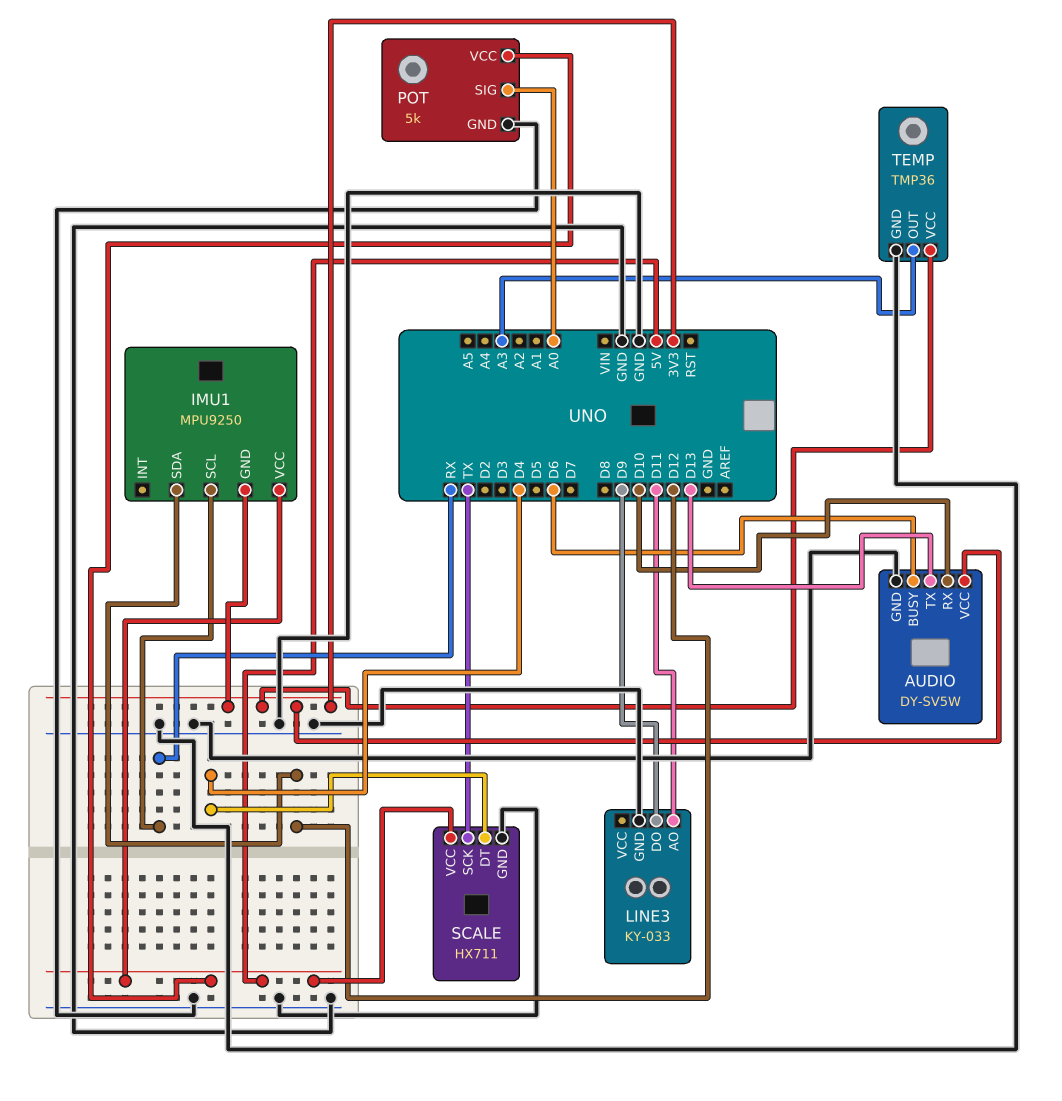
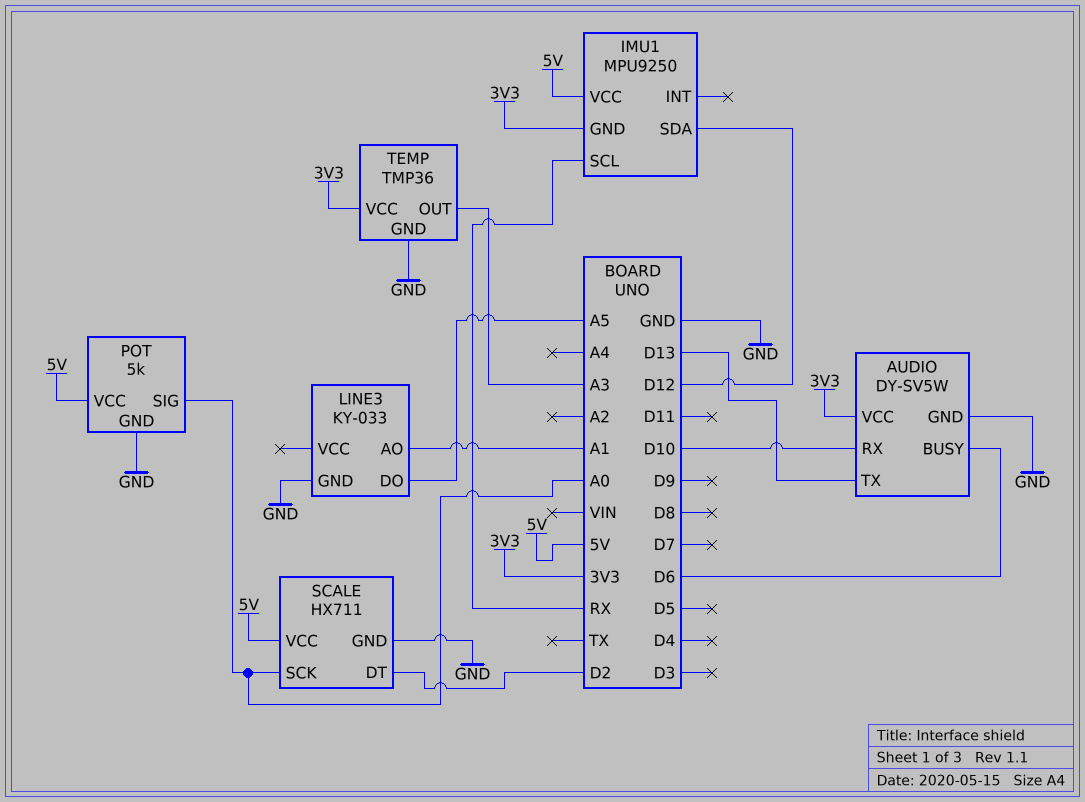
LINE3 pin AO: D11 -> A1
LINE3 pin DO: D9 -> A5
SCALE pin DT: D4 -> D2
SCALE pin SCK: TX -> A0

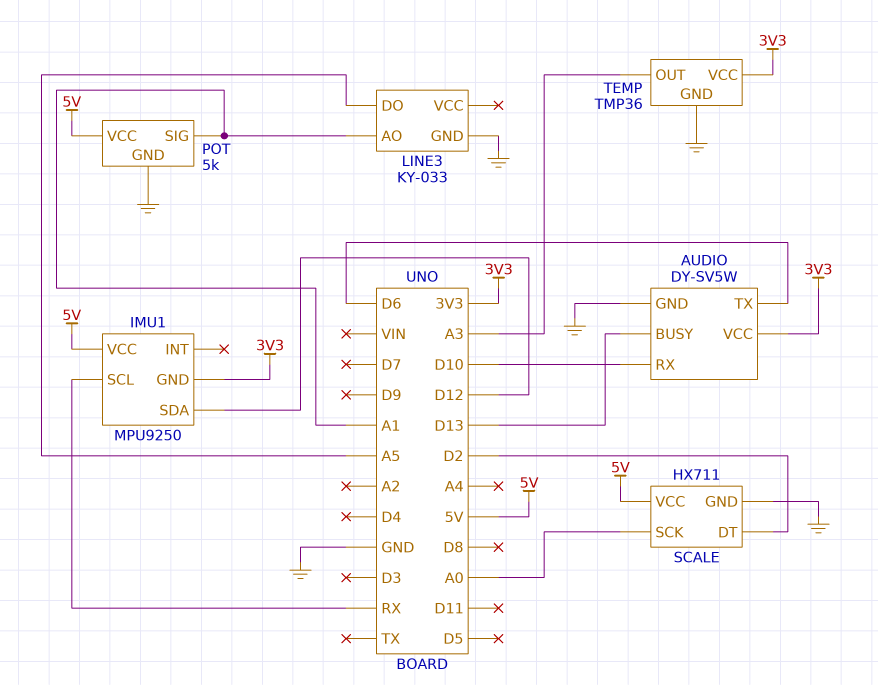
AUDIO pin BUSY: D6 -> D13
AUDIO pin TX: D13 -> D6
POT pin SIG: A0 -> A1

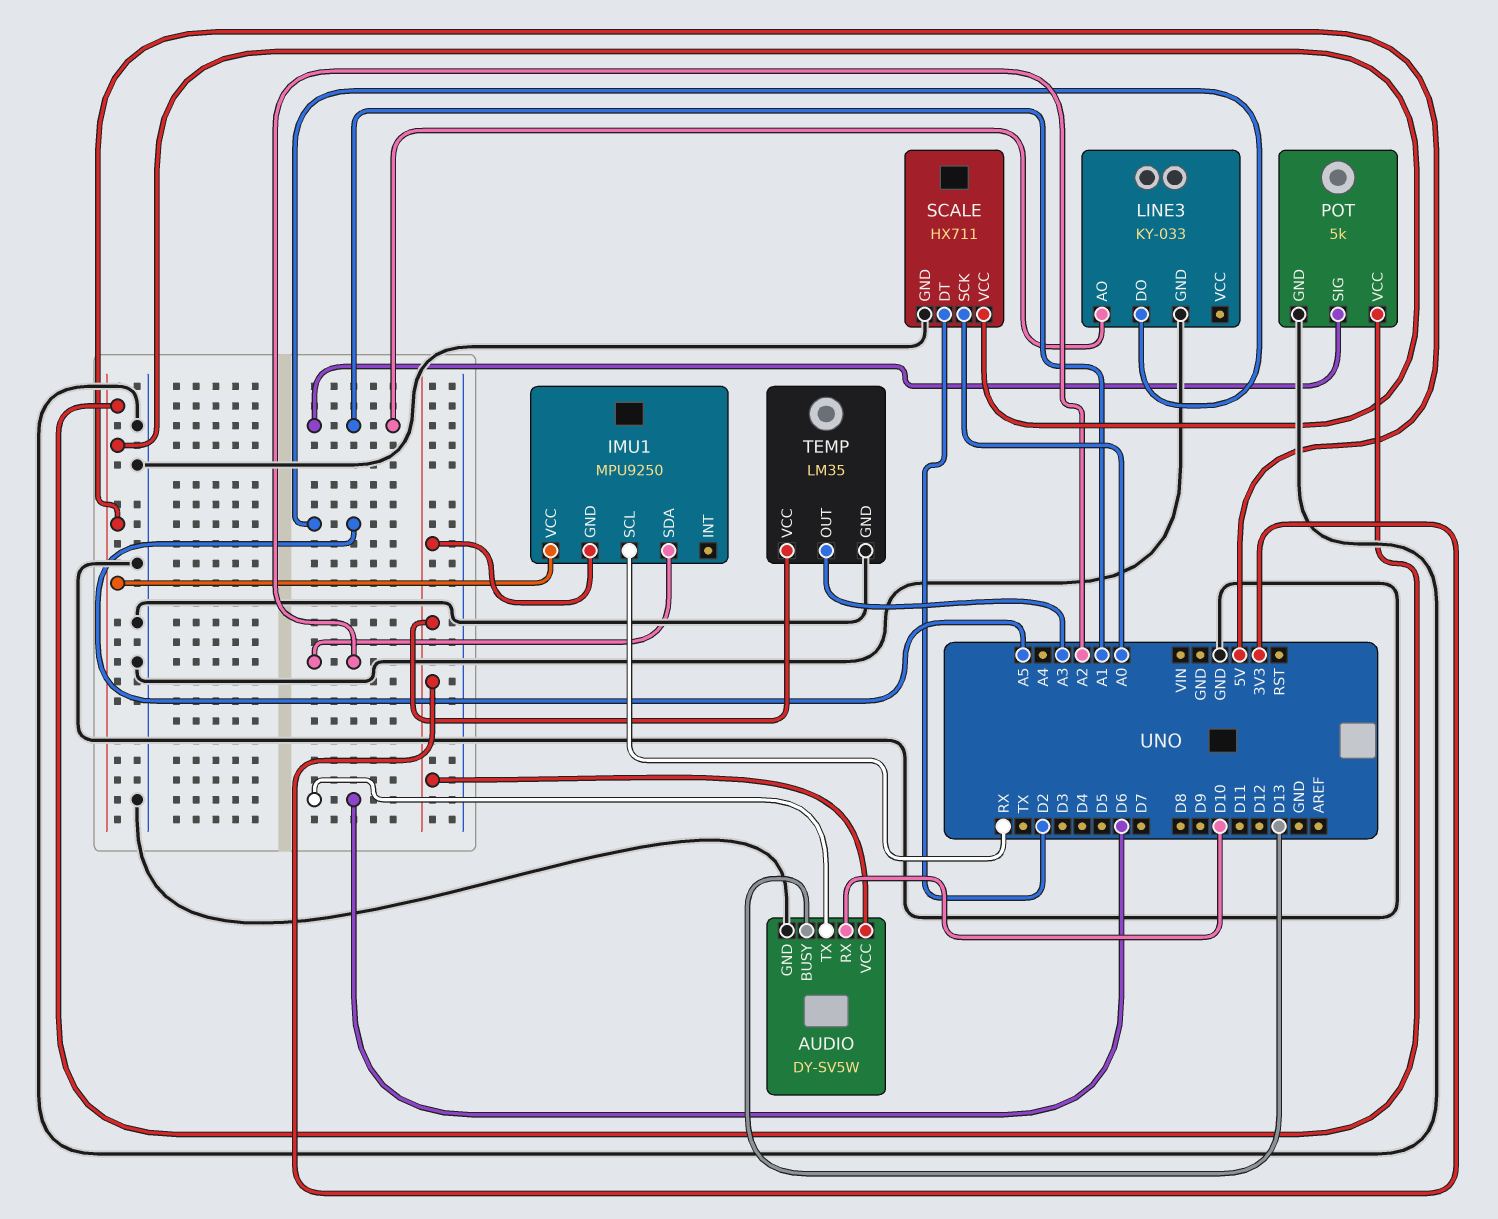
IMU1 pin SDA: D12 -> A2
TEMP: TMP36 -> LM35

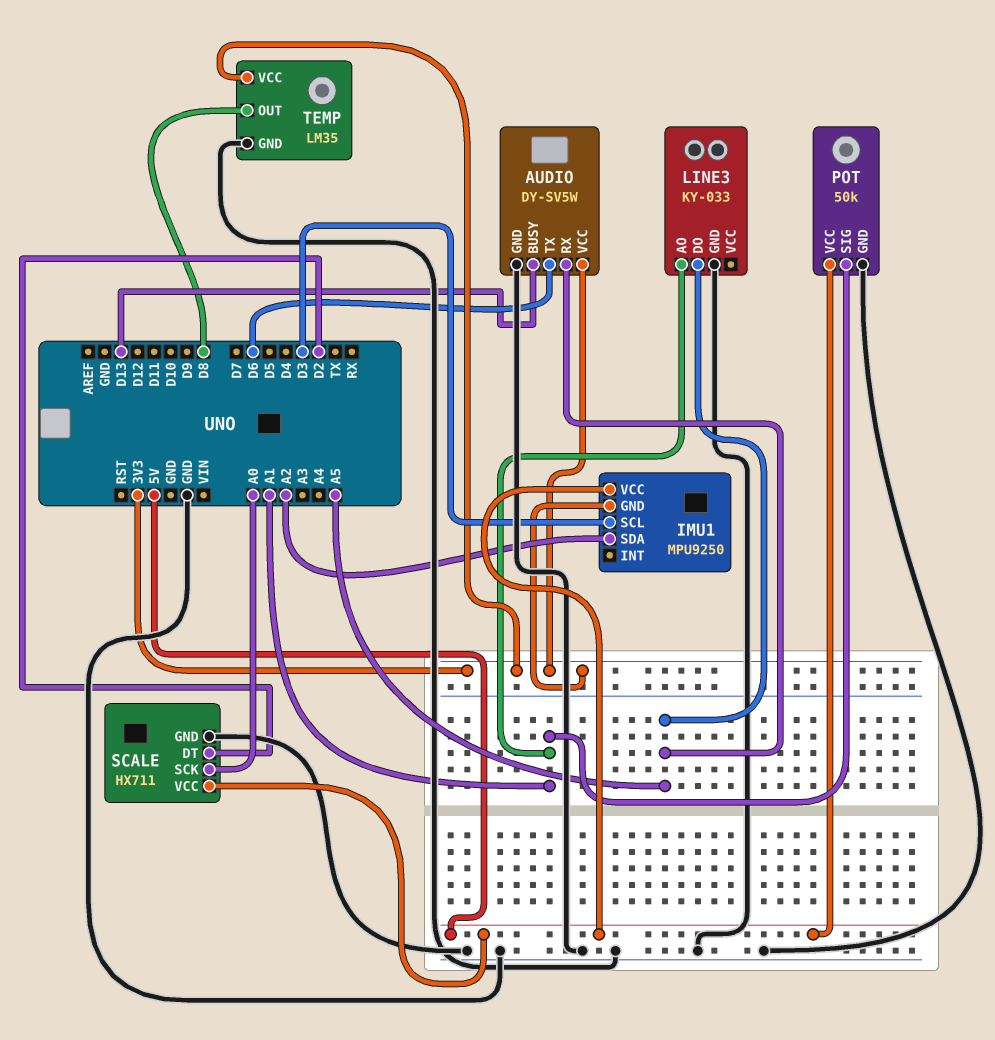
AUDIO pin RX: D10 -> A5
IMU1 pin SCL: RX -> D3
POT: 5k -> 50k
TEMP pin OUT: A3 -> D8

